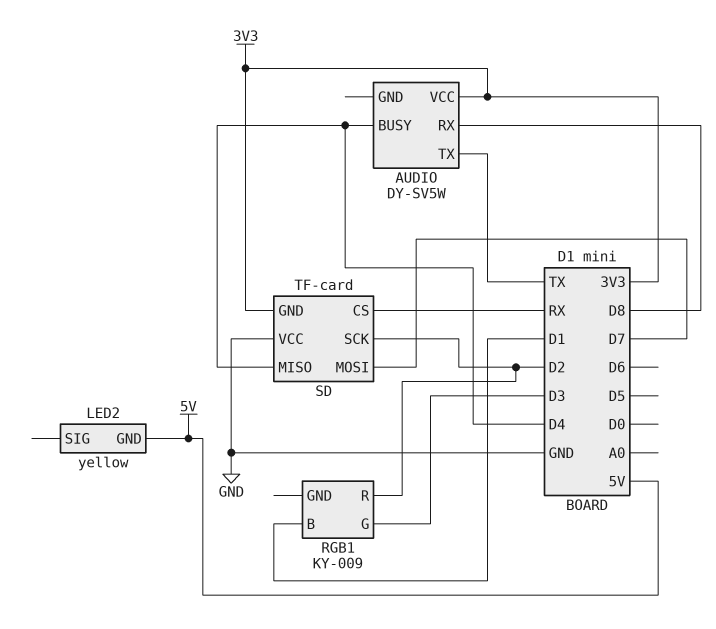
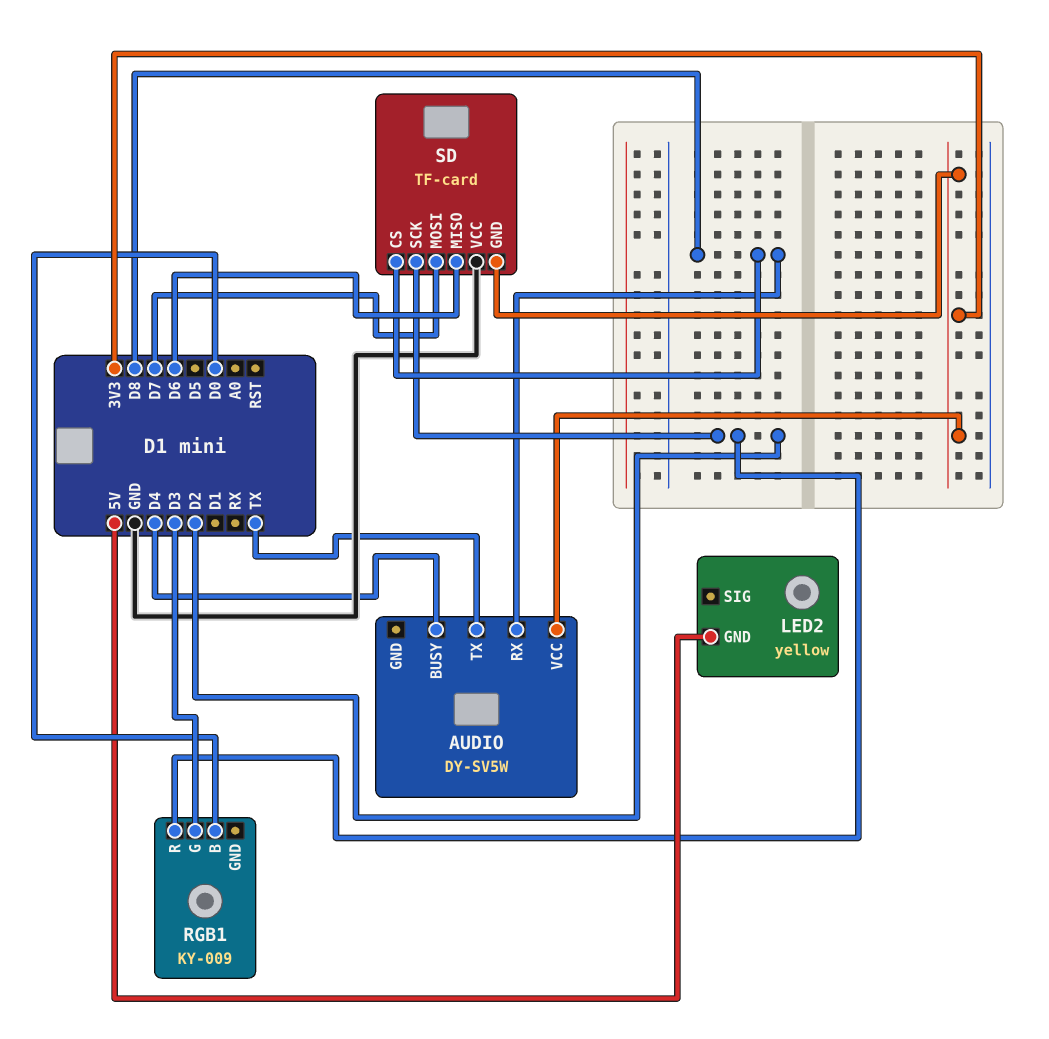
RGB1 pin B: D1 -> D0
SD pin CS: RX -> D8
SD pin MISO: D4 -> D6

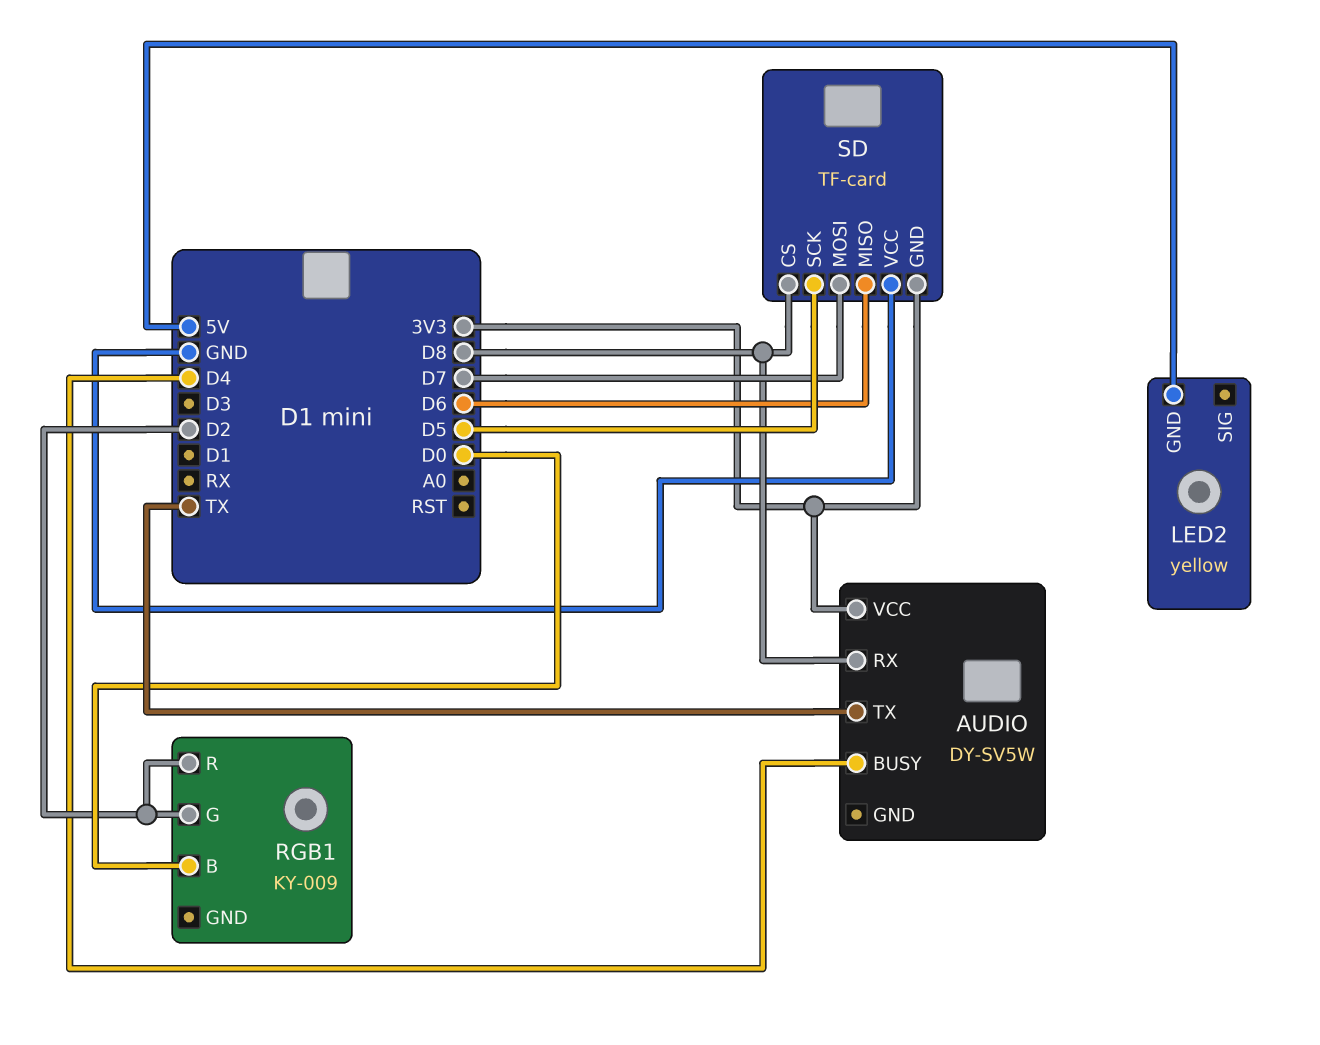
RGB1 pin G: D3 -> D2
SD pin SCK: D2 -> D5

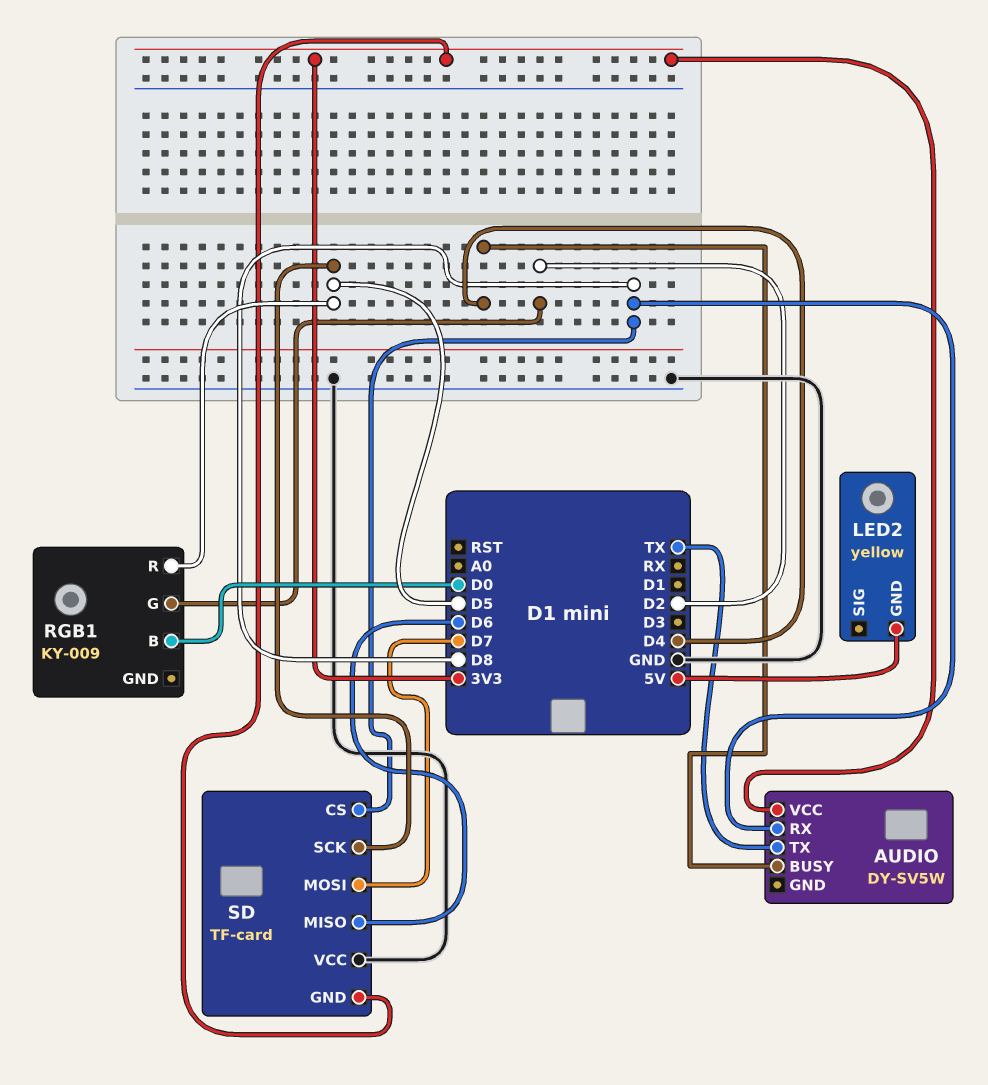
RGB1 pin R: D2 -> D5

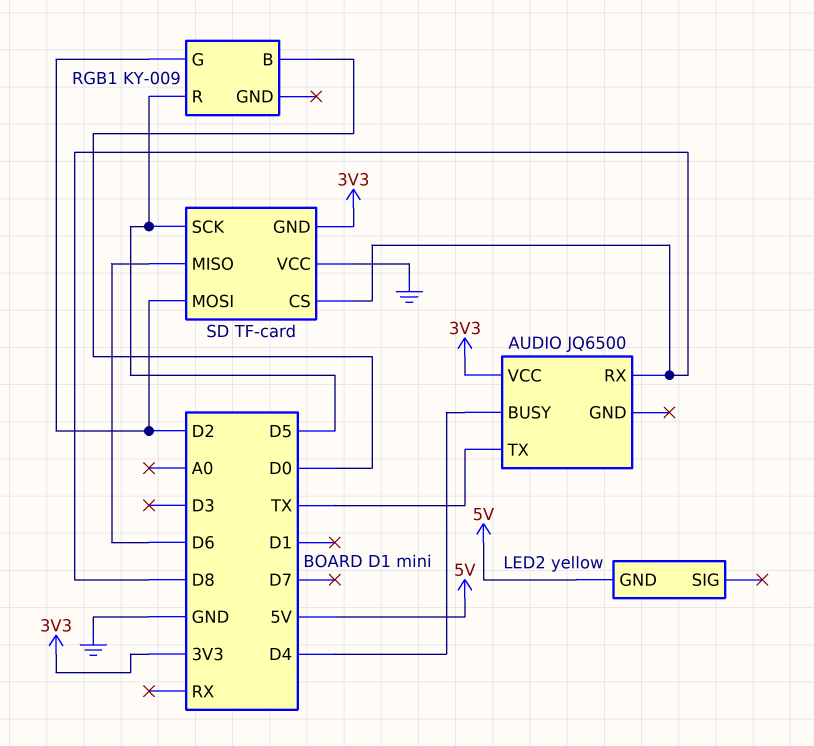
AUDIO: DY-SV5W -> JQ6500
SD pin MOSI: D7 -> D2

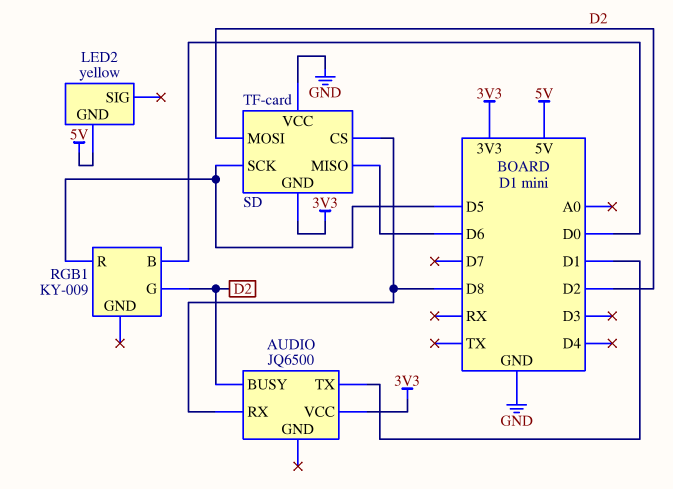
AUDIO pin BUSY: D4 -> D2
AUDIO pin TX: TX -> D1

